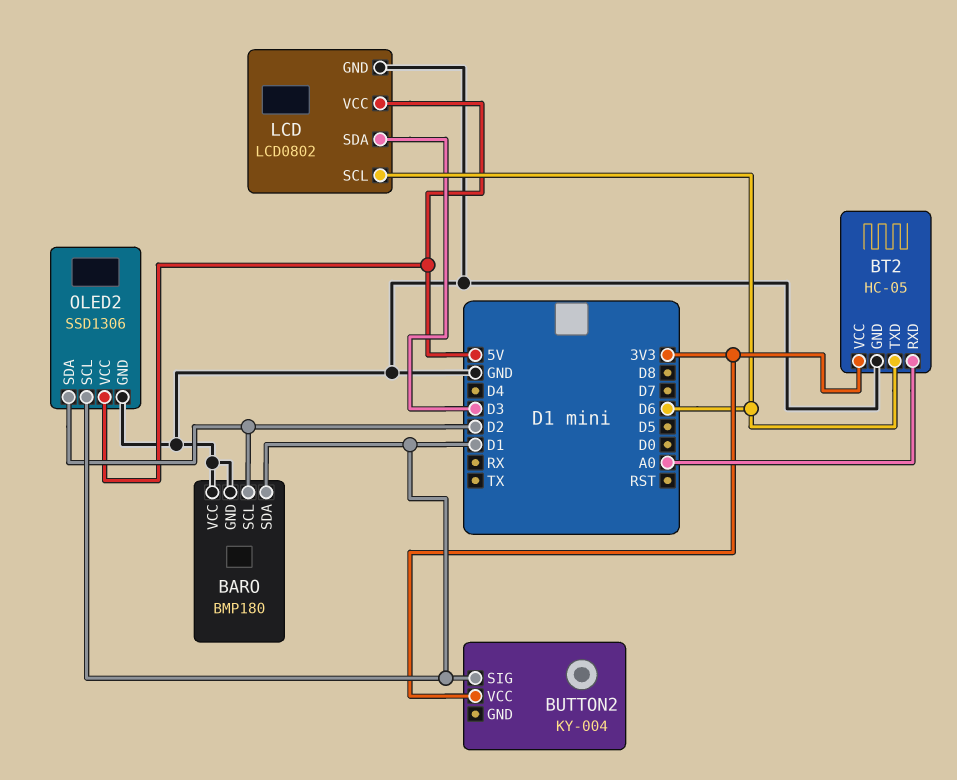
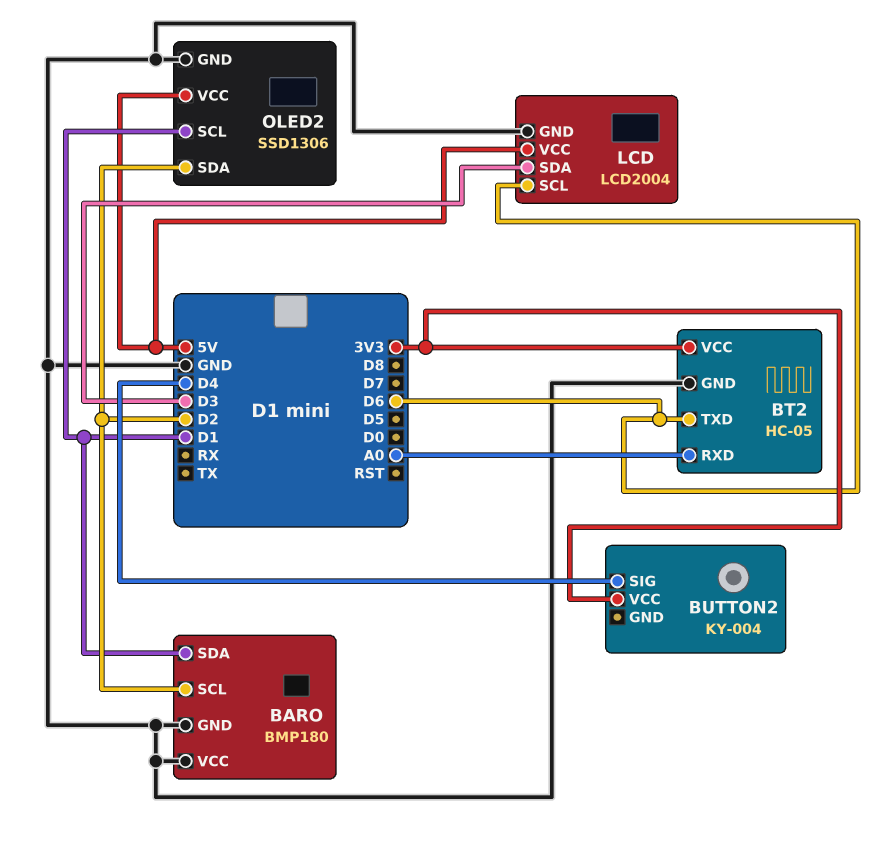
BUTTON2 pin SIG: D1 -> D4
LCD: LCD0802 -> LCD2004

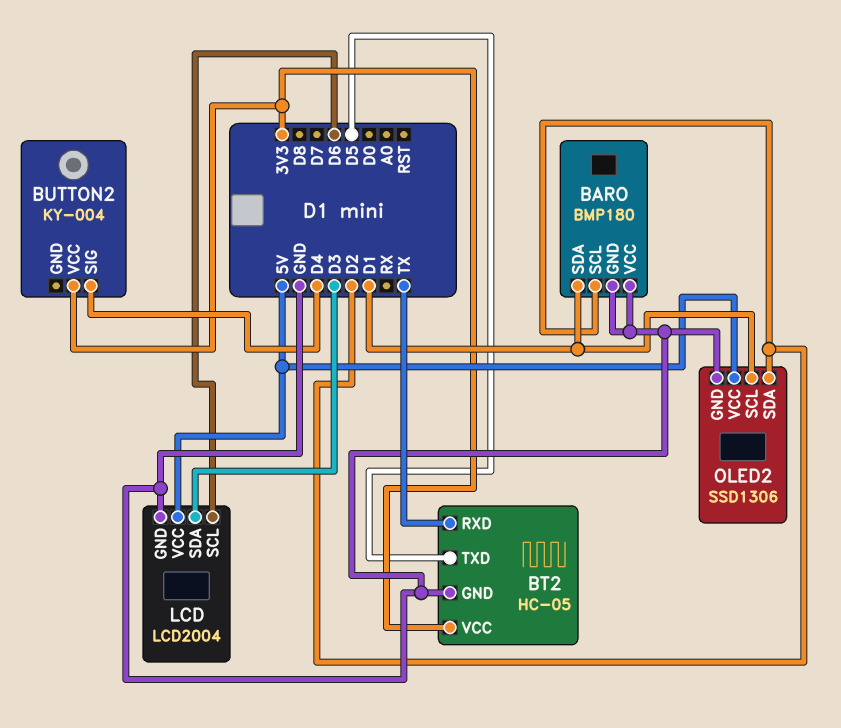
BT2 pin RXD: A0 -> TX
BT2 pin TXD: D6 -> D5

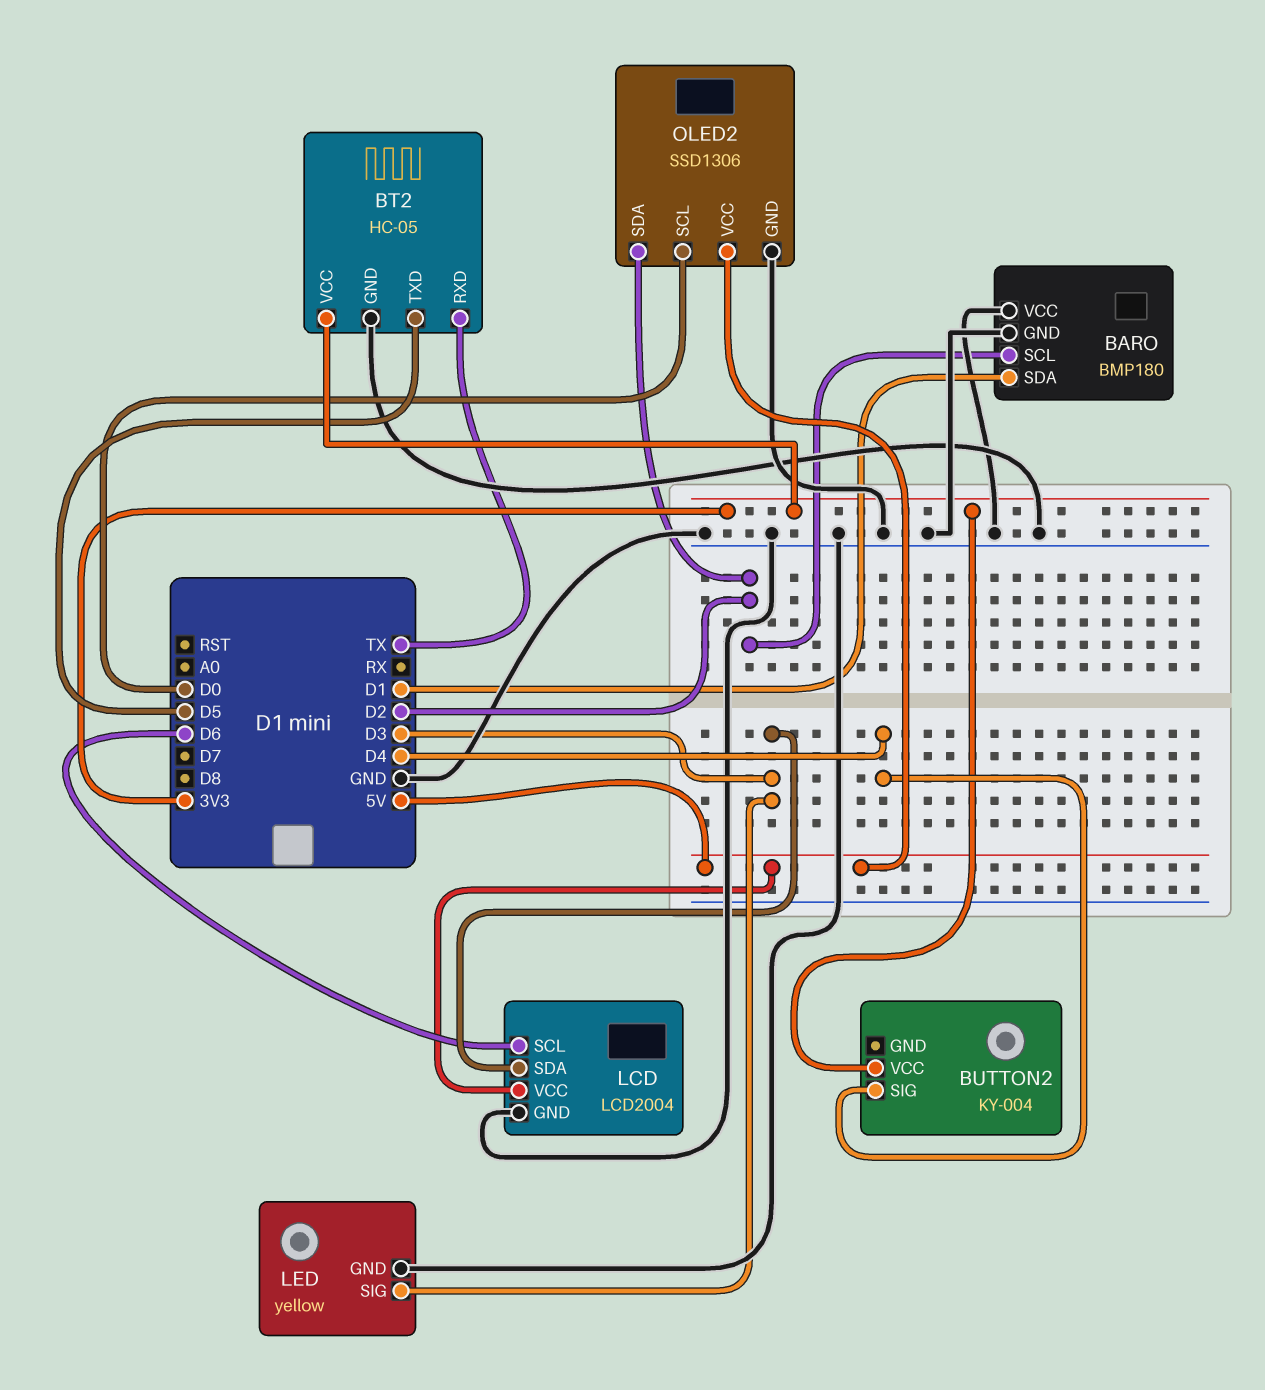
LED: none -> yellow
LED pin GND: none -> GND
LED pin SIG: none -> D3
OLED2 pin SCL: D1 -> D0

